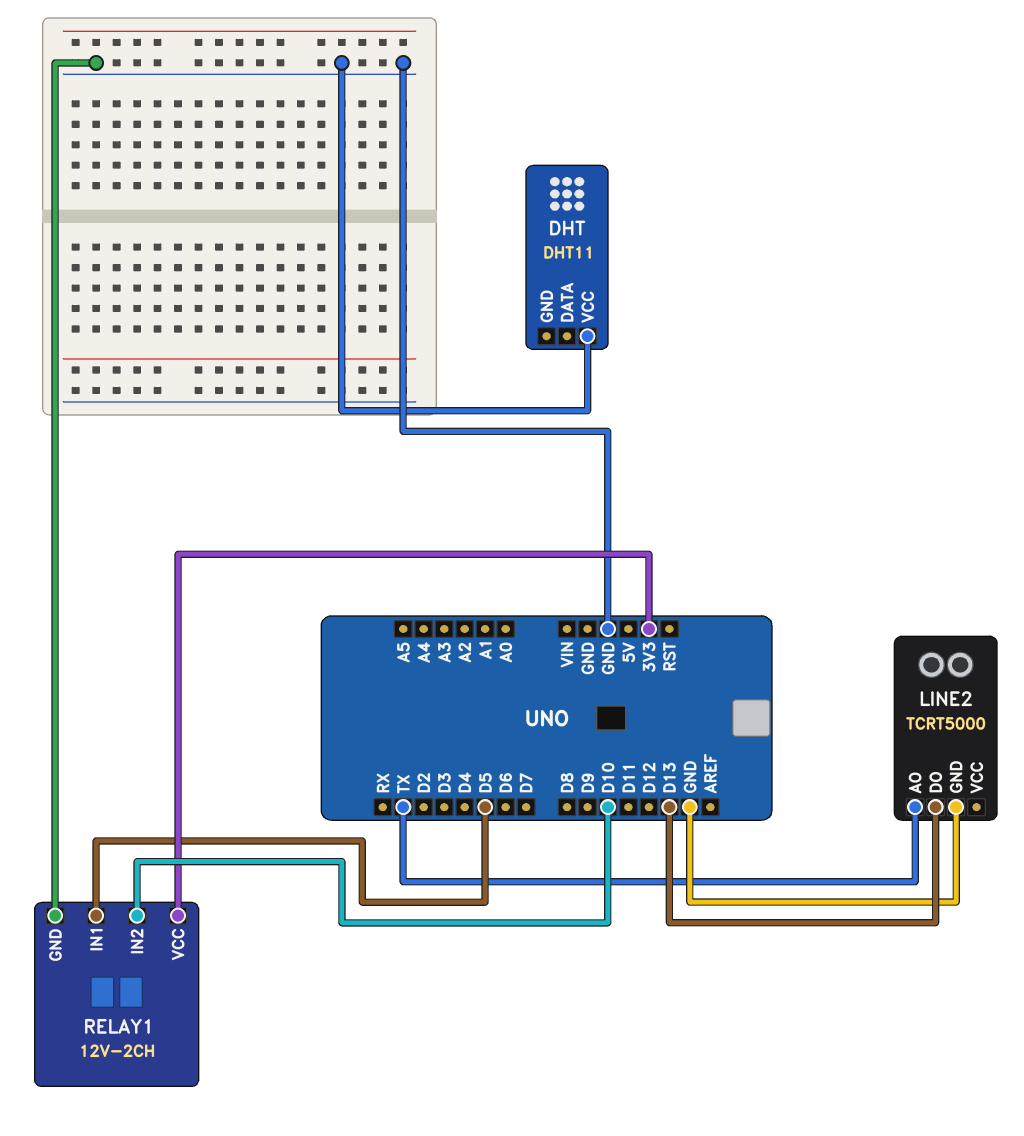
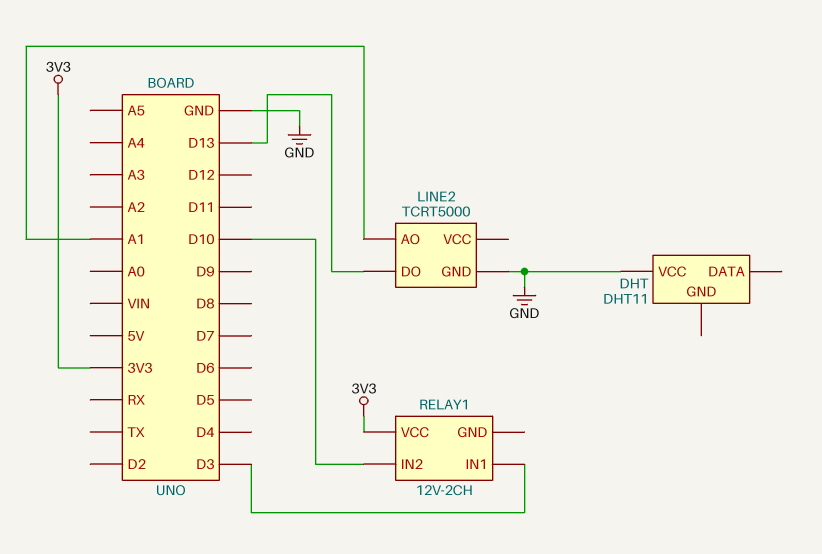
LINE2 pin AO: TX -> A1
RELAY1 pin GND: GND -> none
RELAY1 pin IN1: D5 -> D3

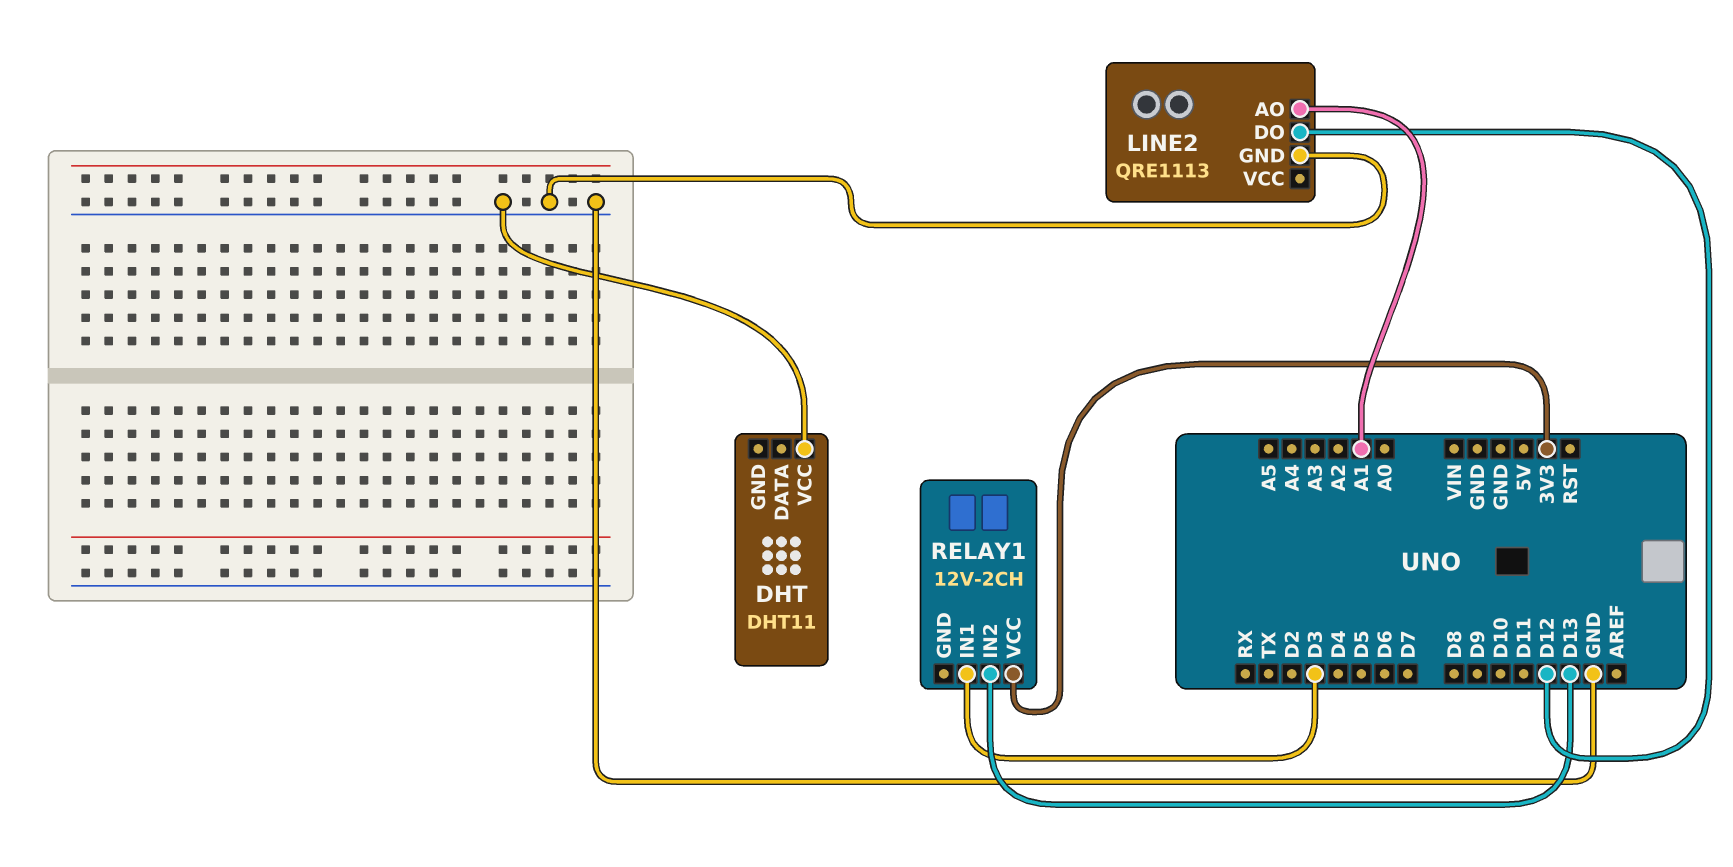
LINE2: TCRT5000 -> QRE1113
LINE2 pin DO: D13 -> D12
RELAY1 pin IN2: D10 -> D13

